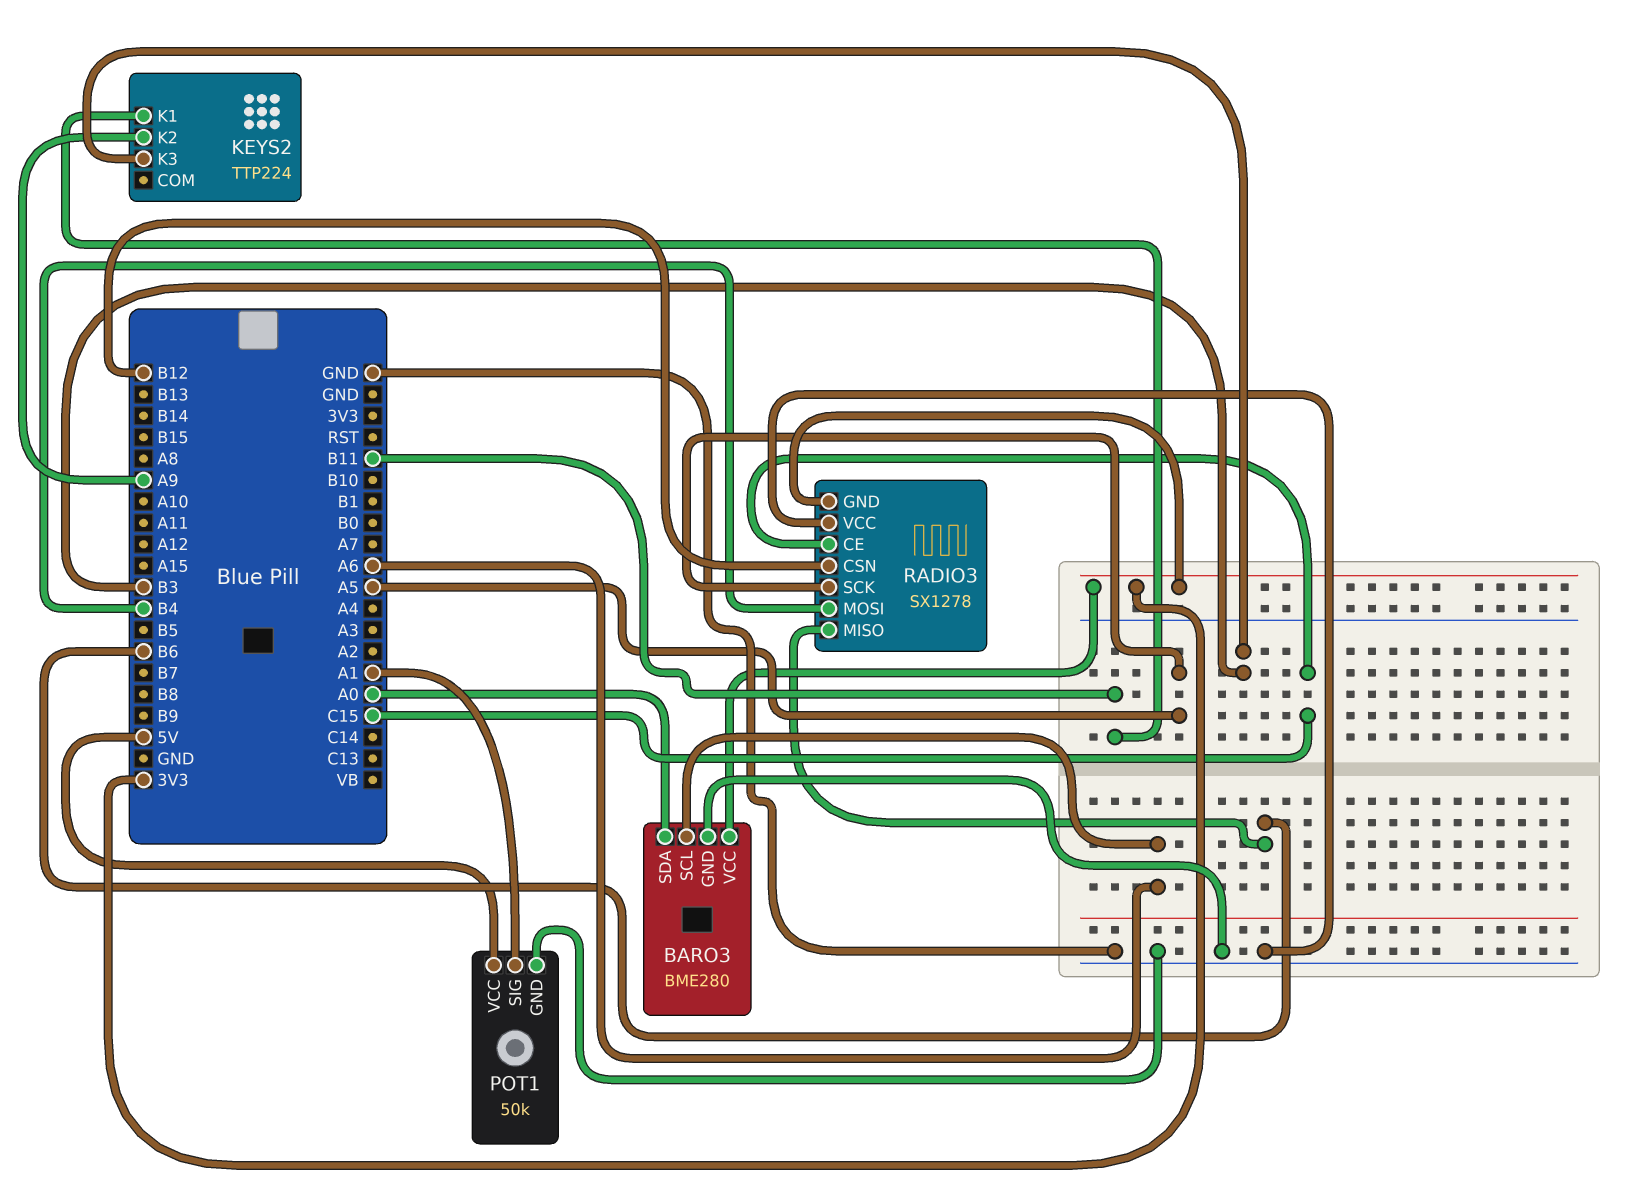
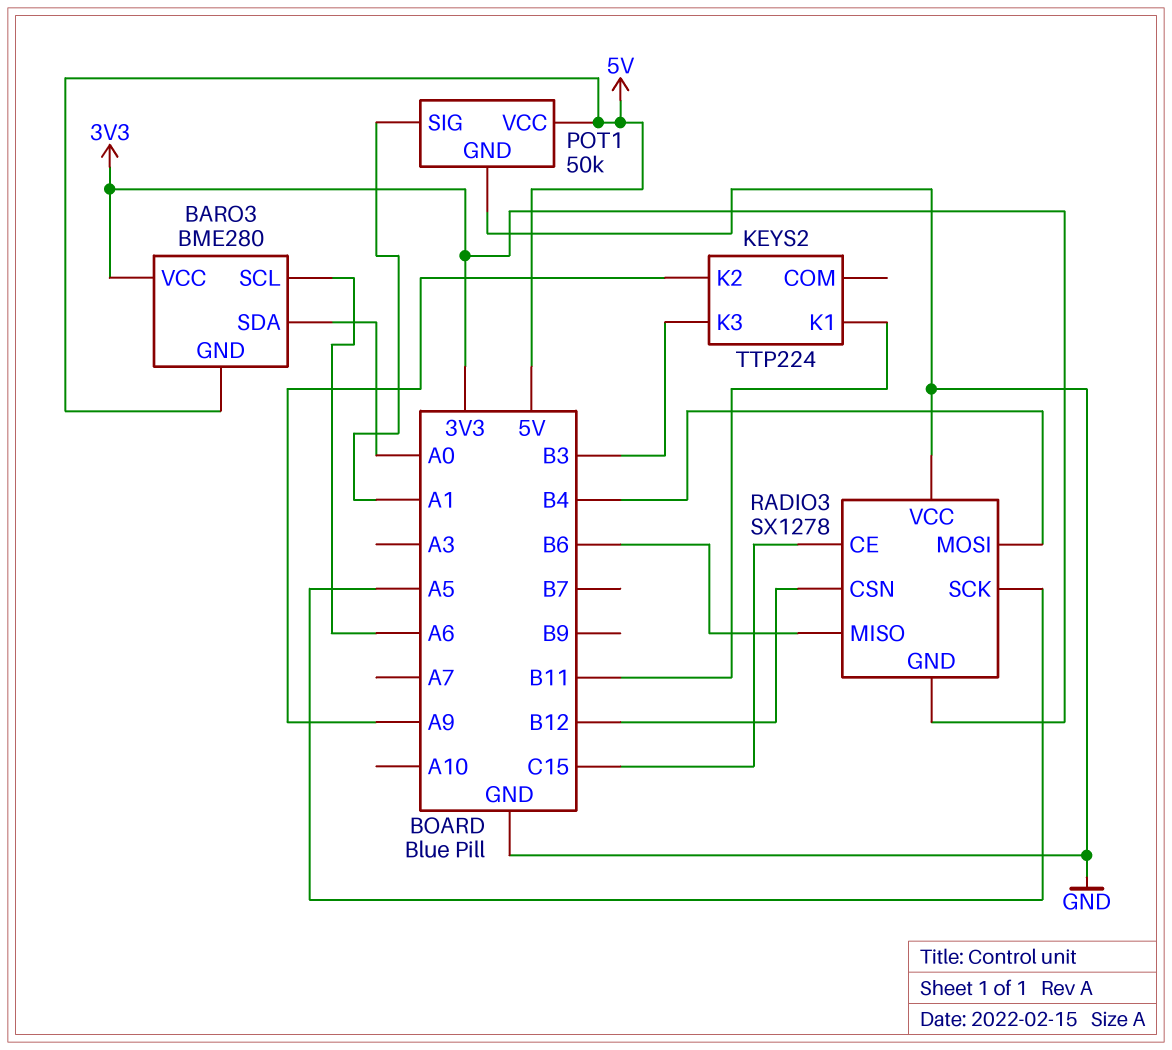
BARO3 pin GND: GND -> 5V

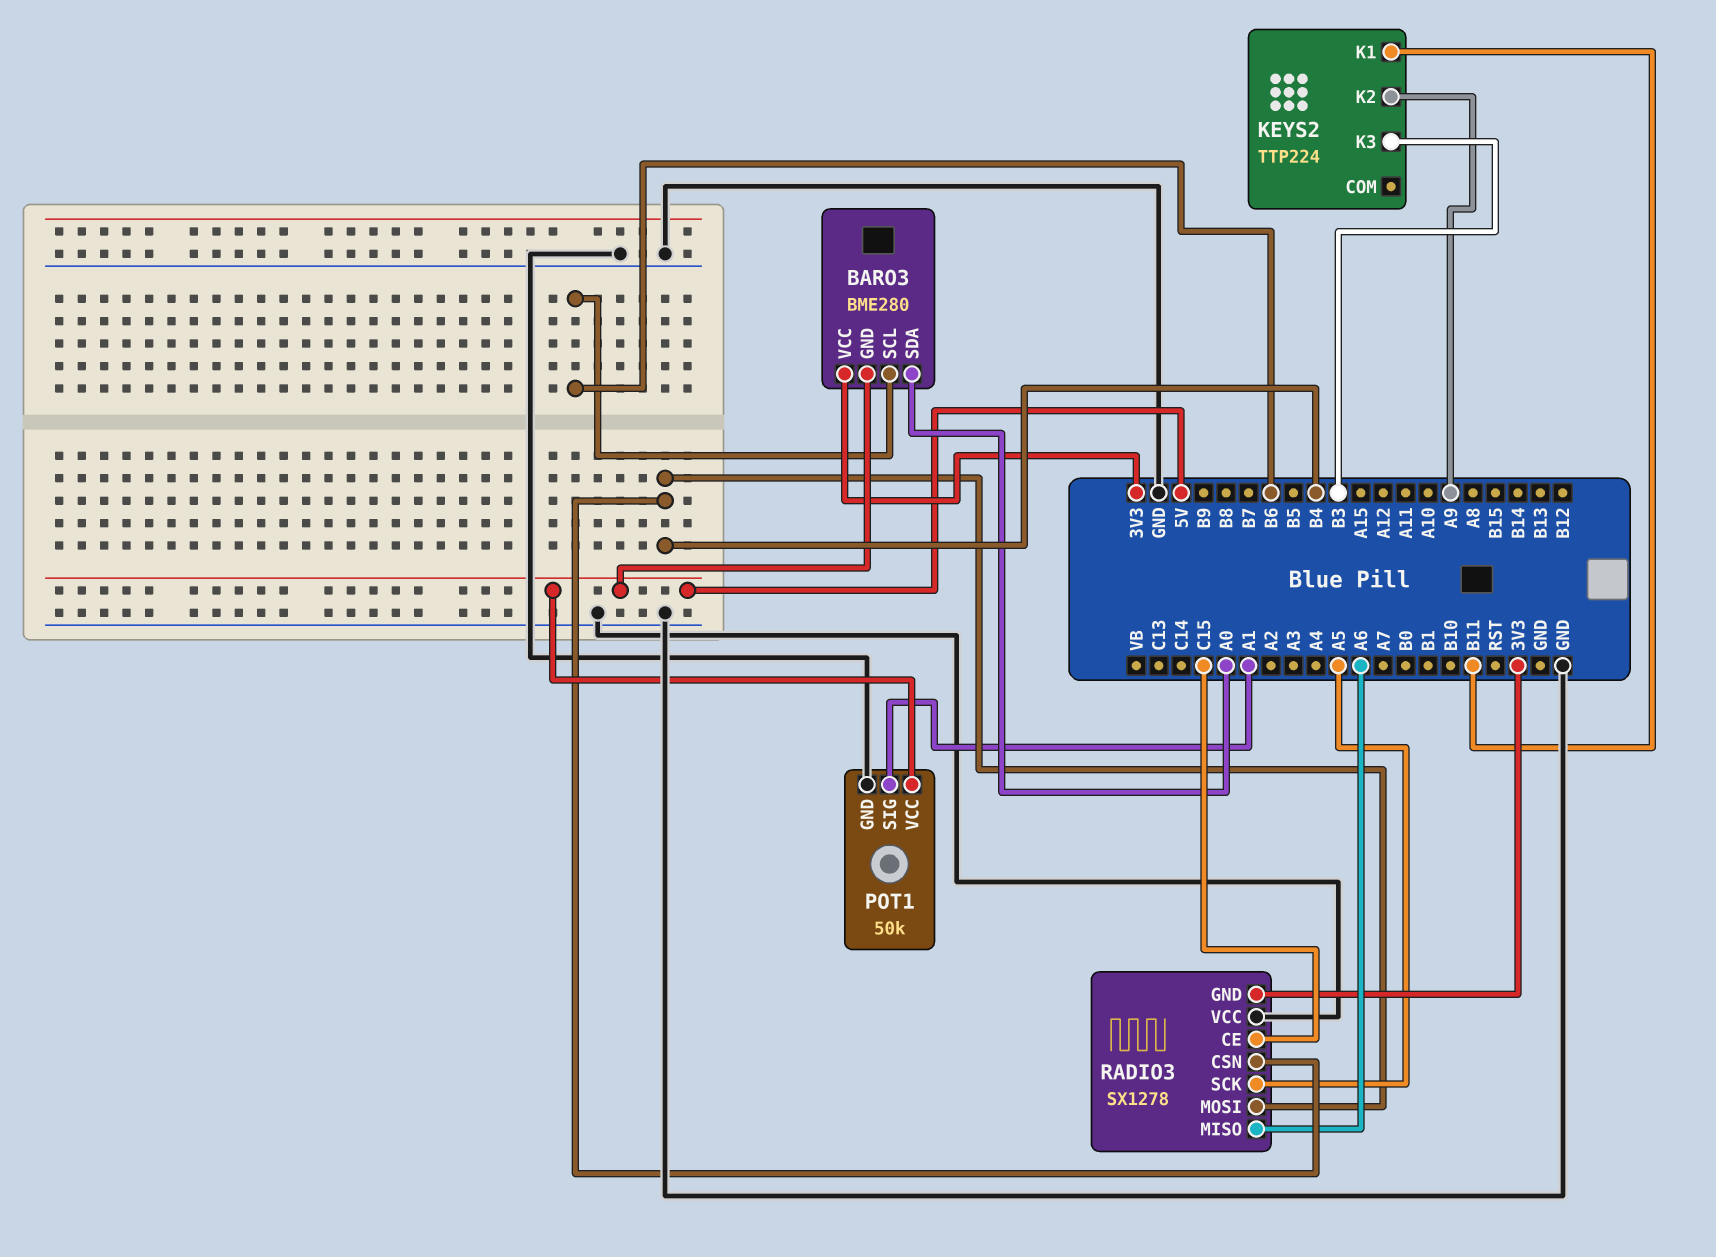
BARO3 pin SCL: A6 -> B6
RADIO3 pin CSN: B12 -> B4
RADIO3 pin MISO: B6 -> A6

